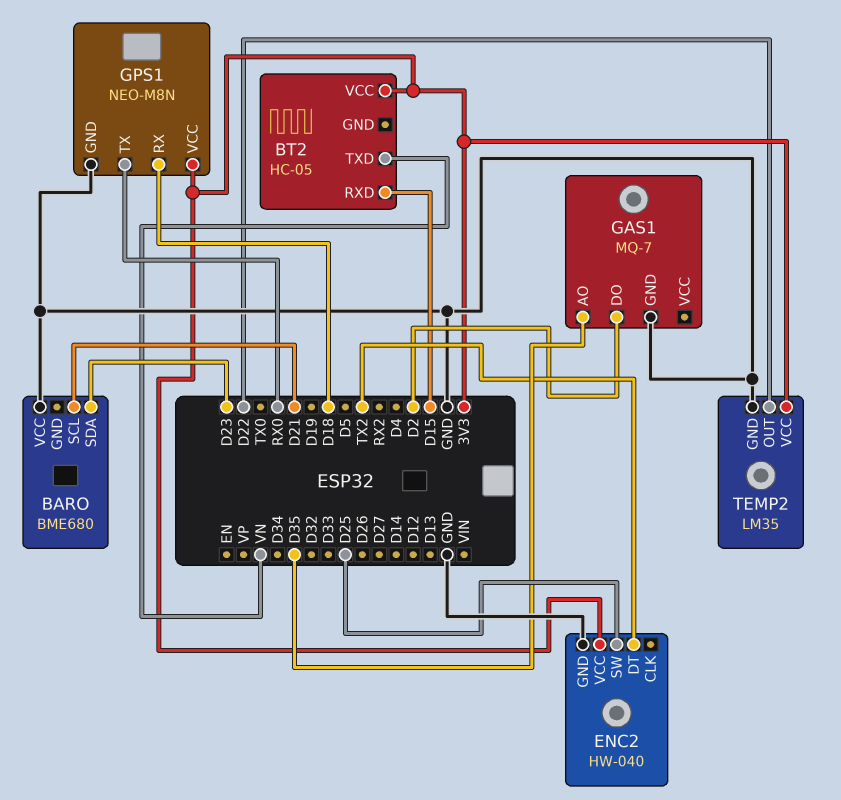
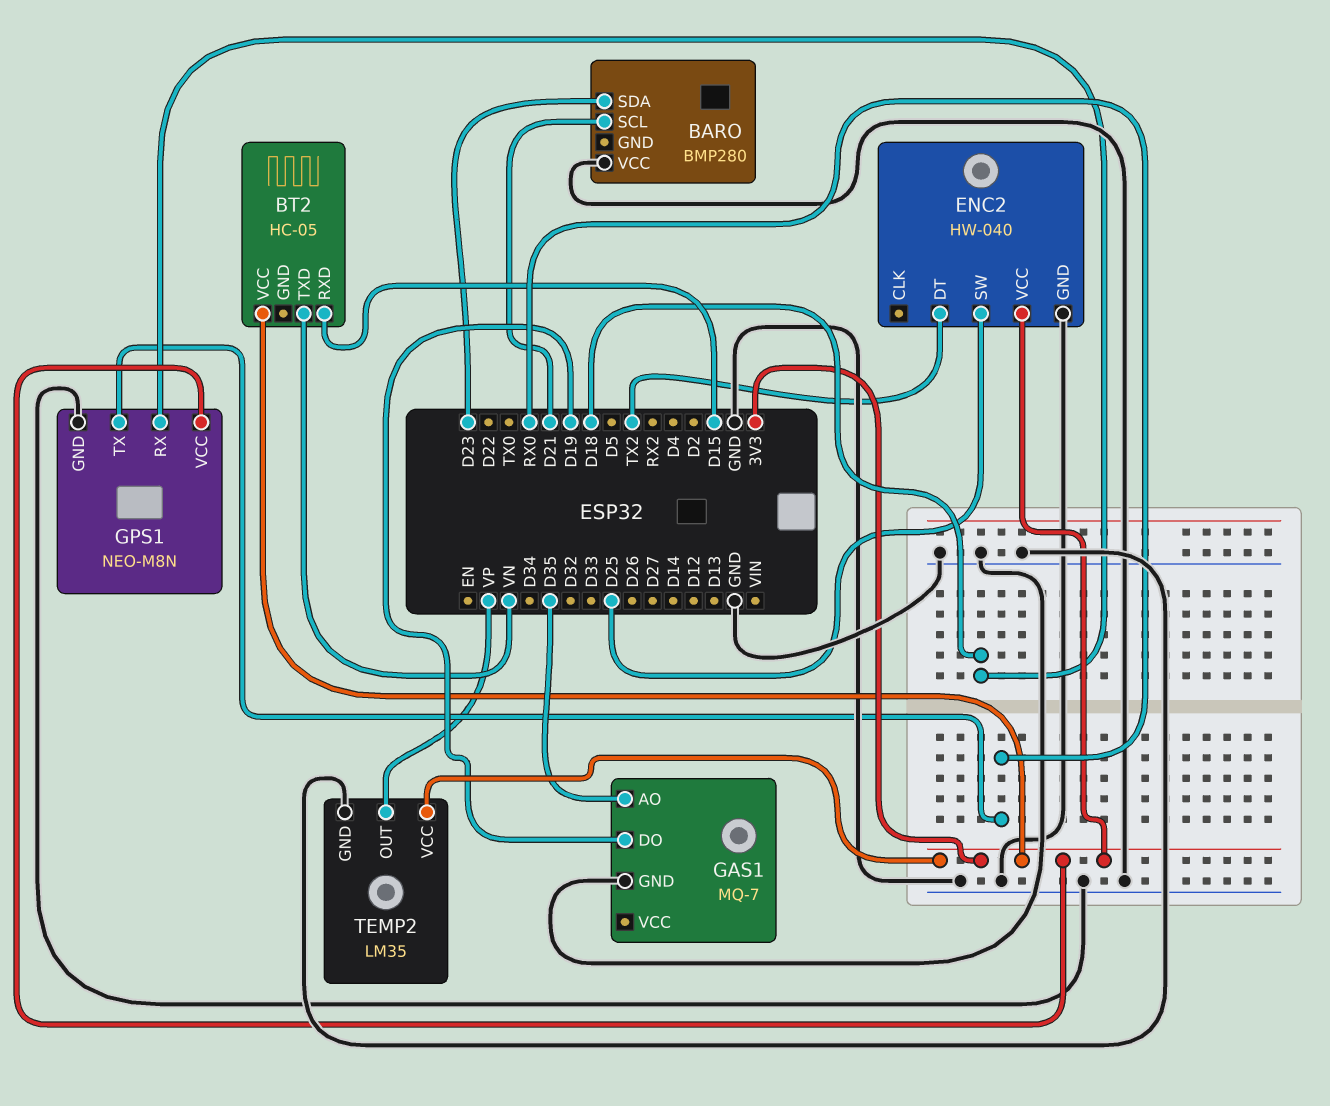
BARO: BME680 -> BMP280
GAS1 pin DO: D2 -> D19
TEMP2 pin OUT: D22 -> VP

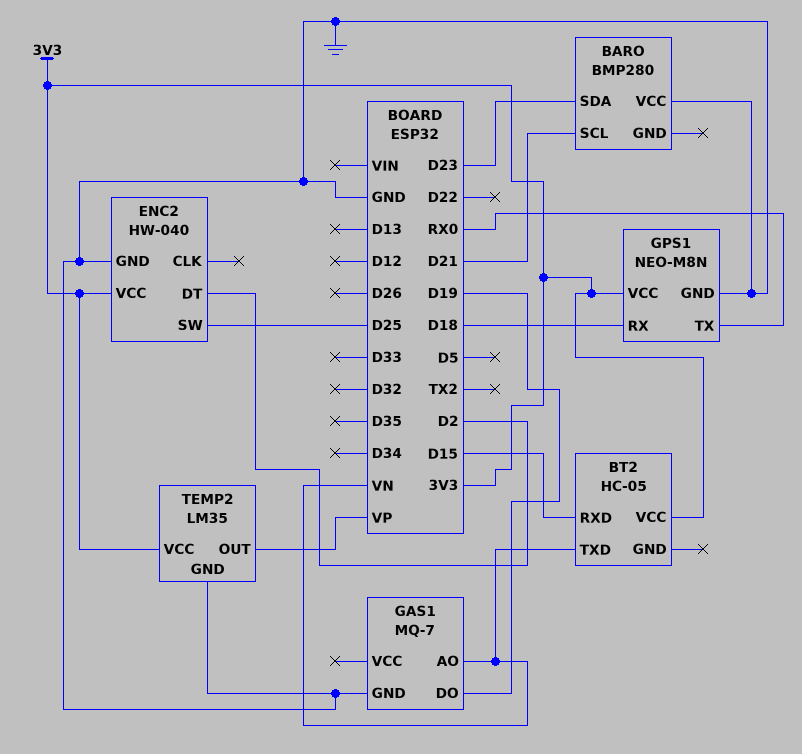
ENC2 pin DT: TX2 -> D2
GAS1 pin AO: D35 -> VN

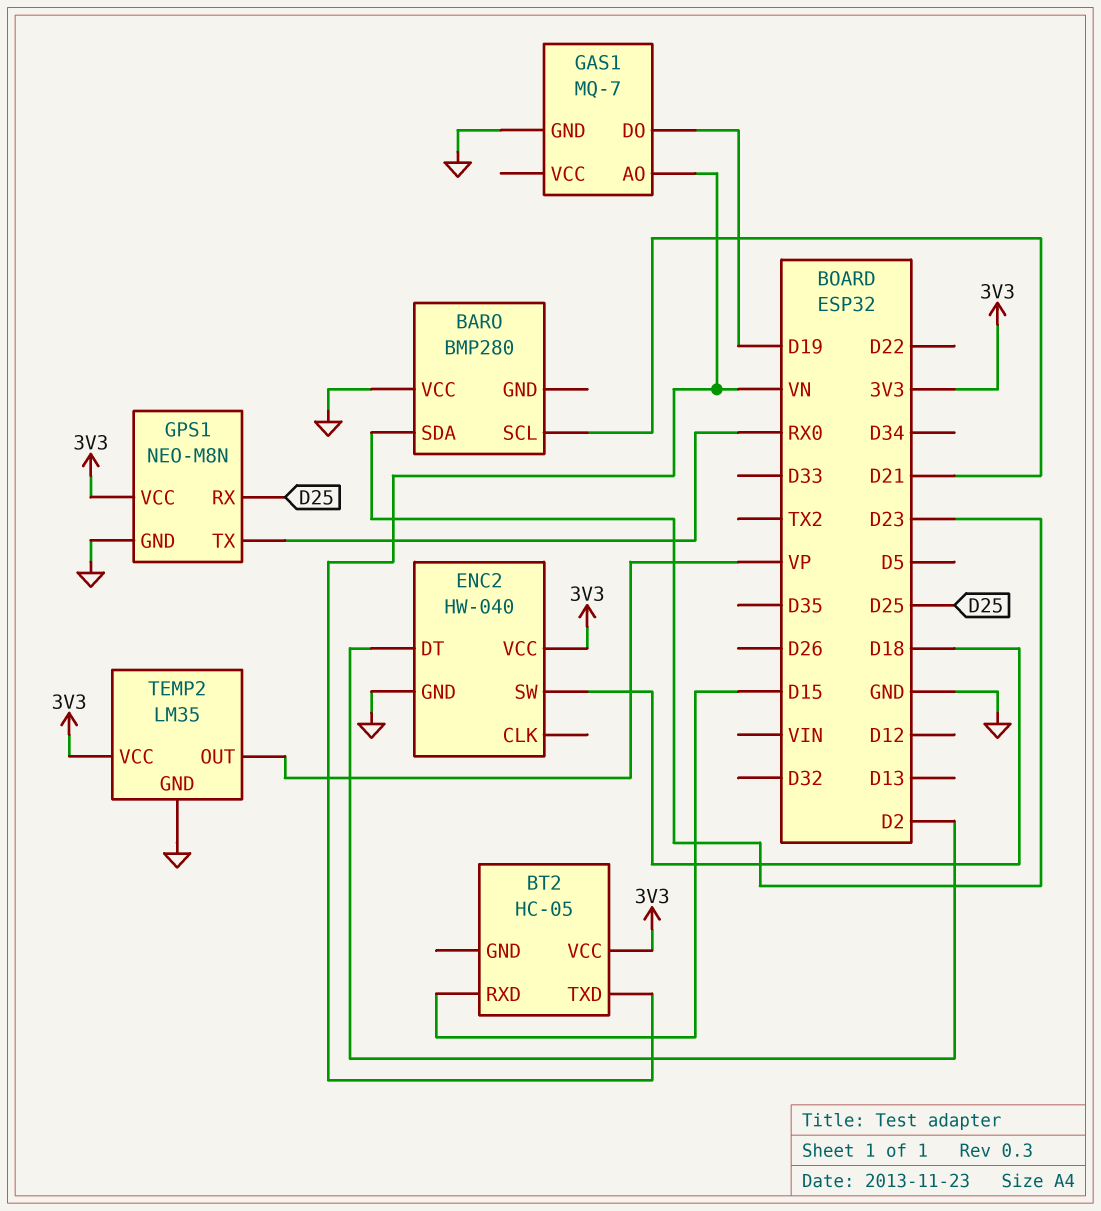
ENC2 pin SW: D25 -> D18
GPS1 pin RX: D18 -> D25

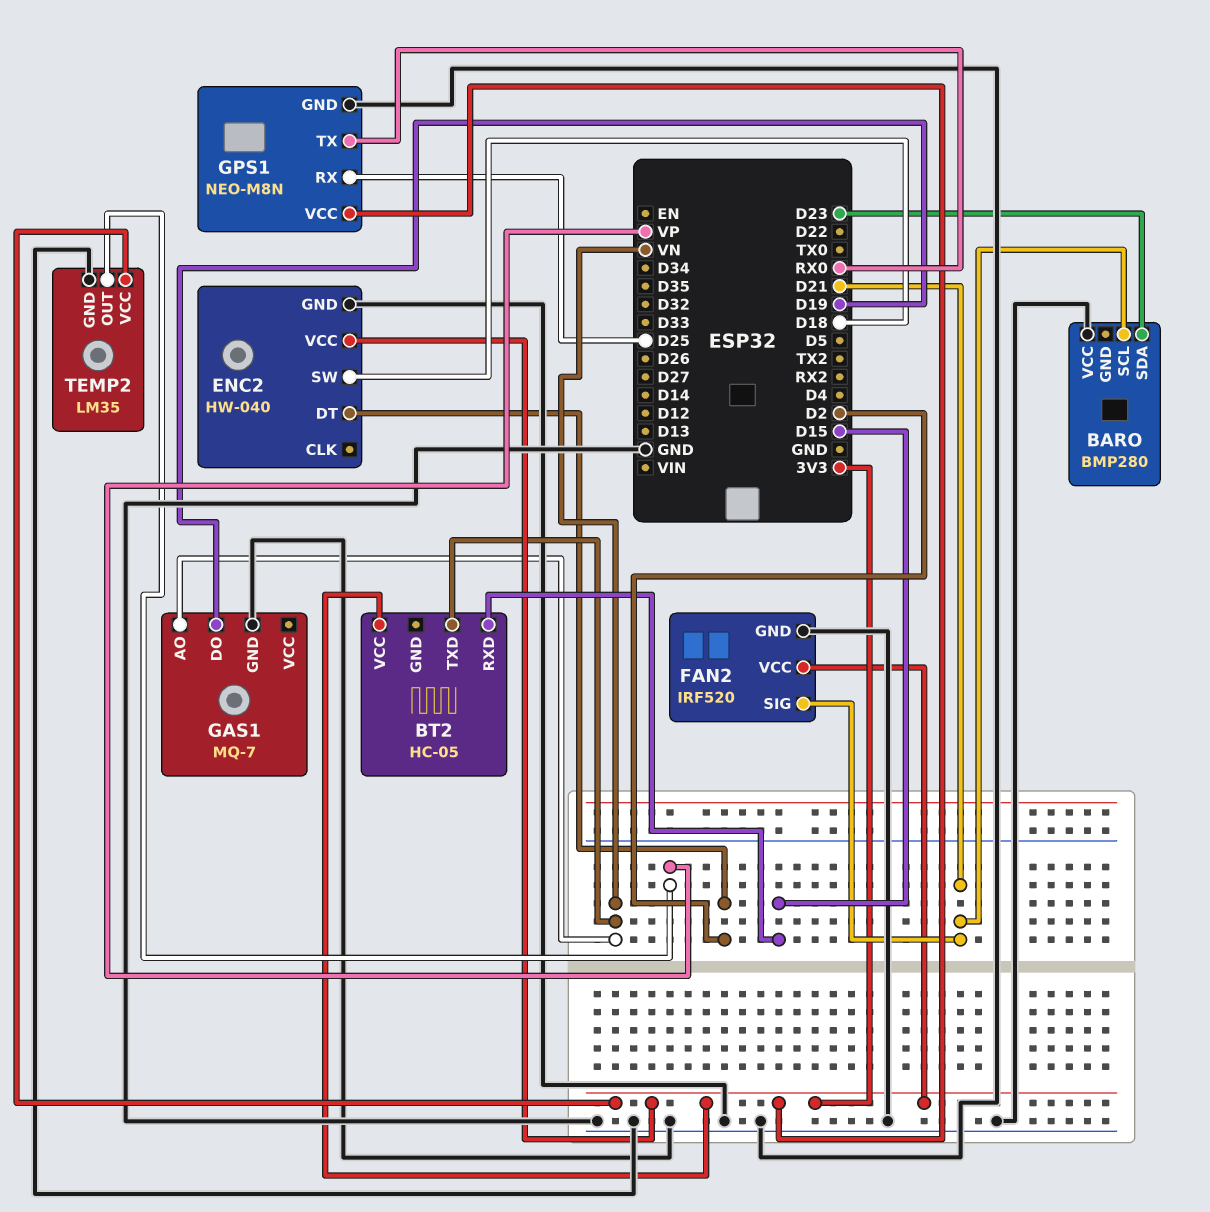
FAN2: none -> IRF520
FAN2 pin GND: none -> GND
FAN2 pin SIG: none -> D21
FAN2 pin VCC: none -> 3V3

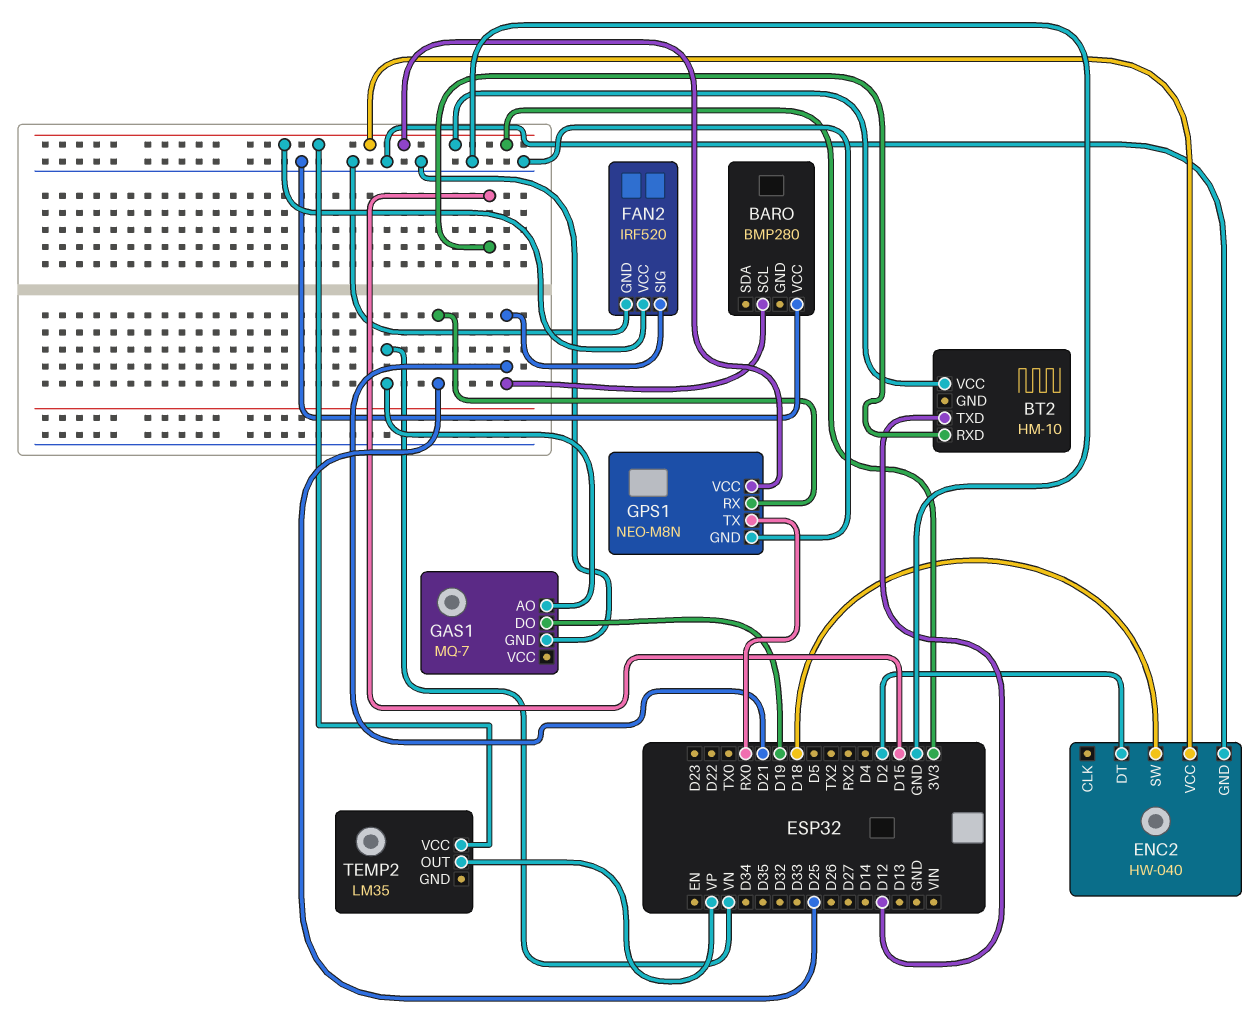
BARO pin SDA: D23 -> none
BT2: HC-05 -> HM-10
BT2 pin TXD: VN -> D12
TEMP2 pin GND: GND -> none

